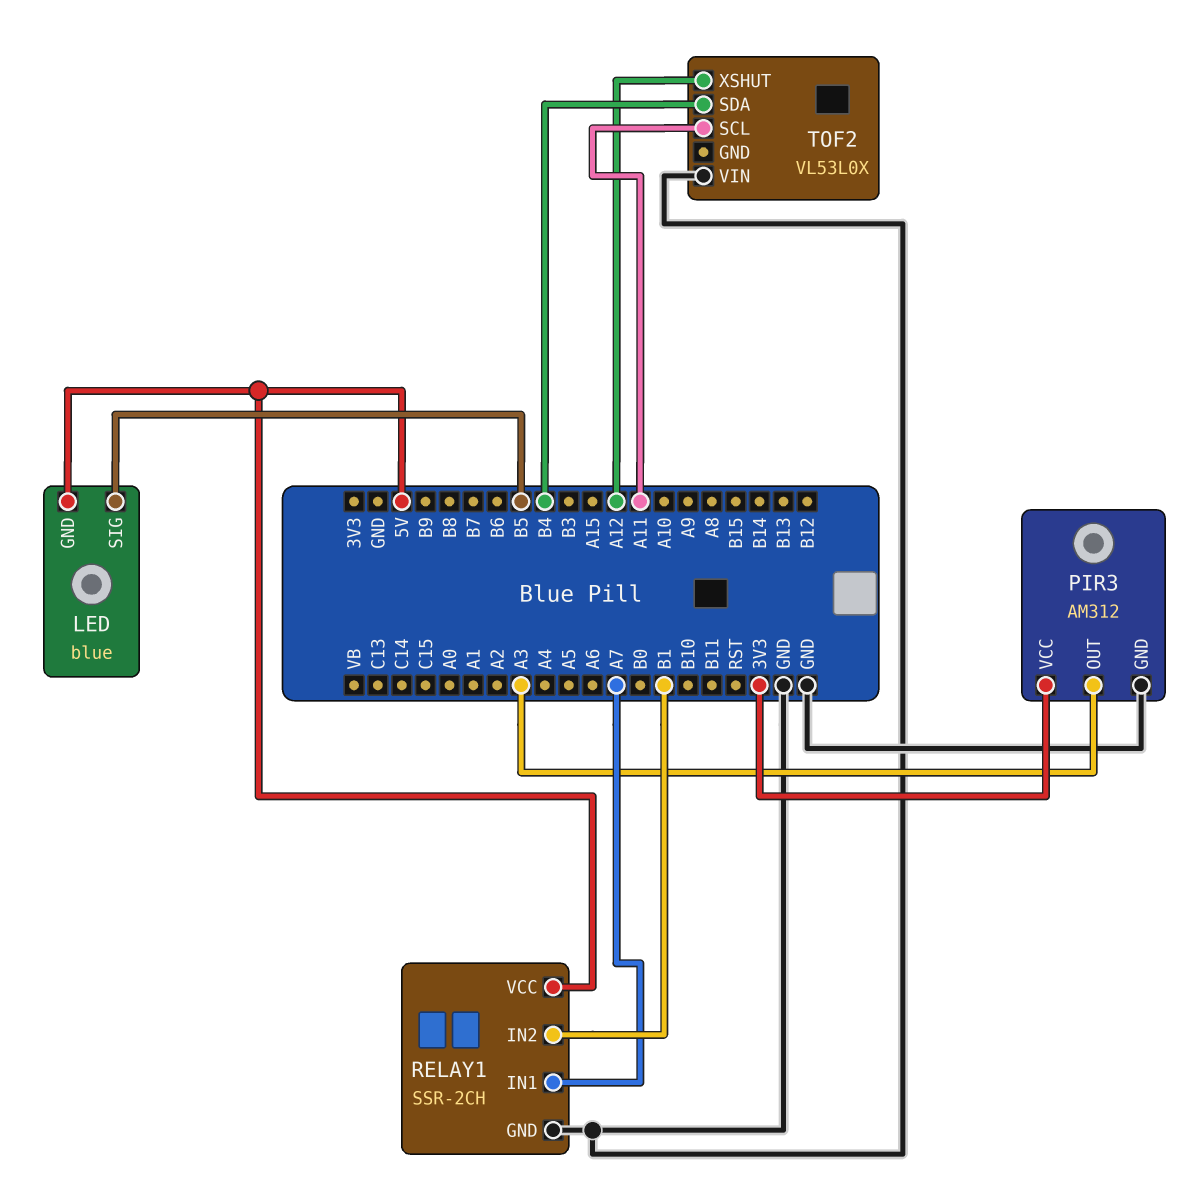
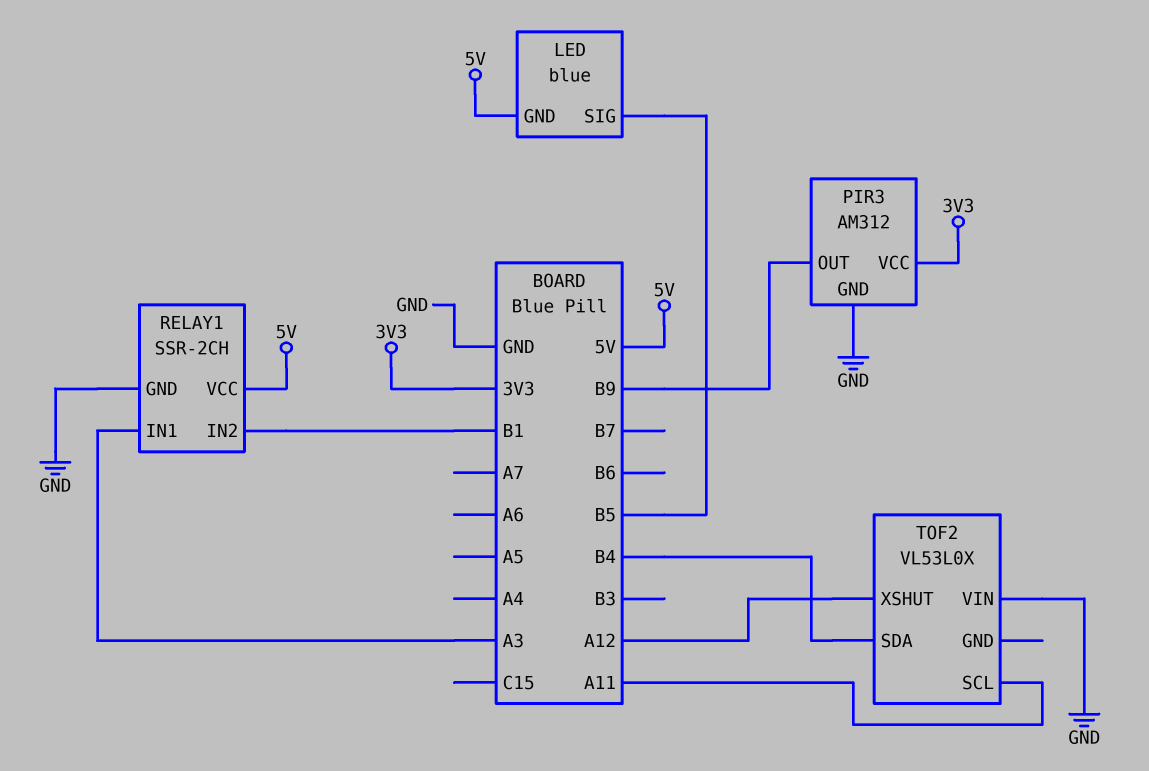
PIR3 pin OUT: A3 -> B9
RELAY1 pin IN1: A7 -> A3

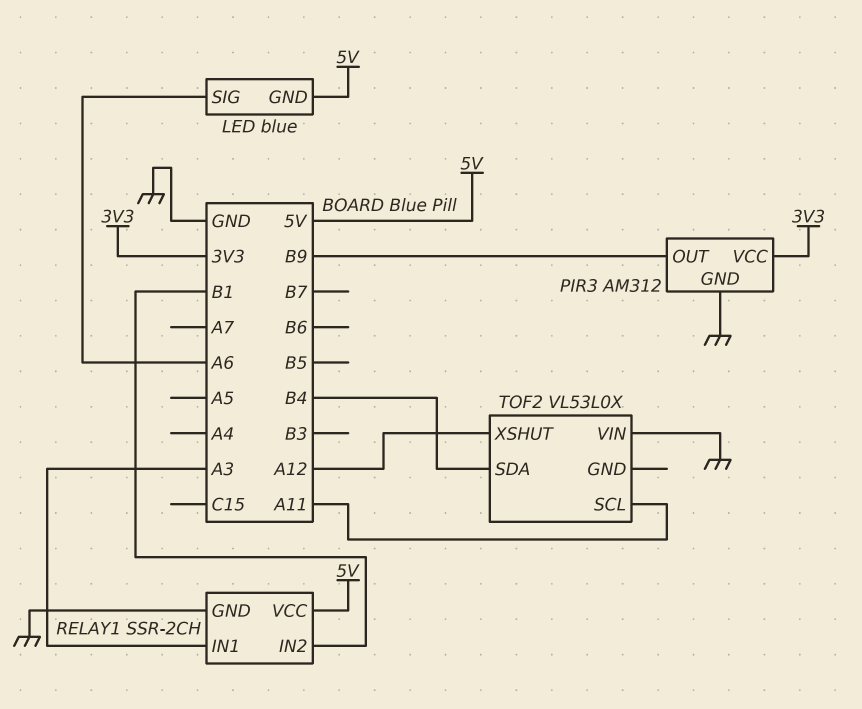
LED pin SIG: B5 -> A6

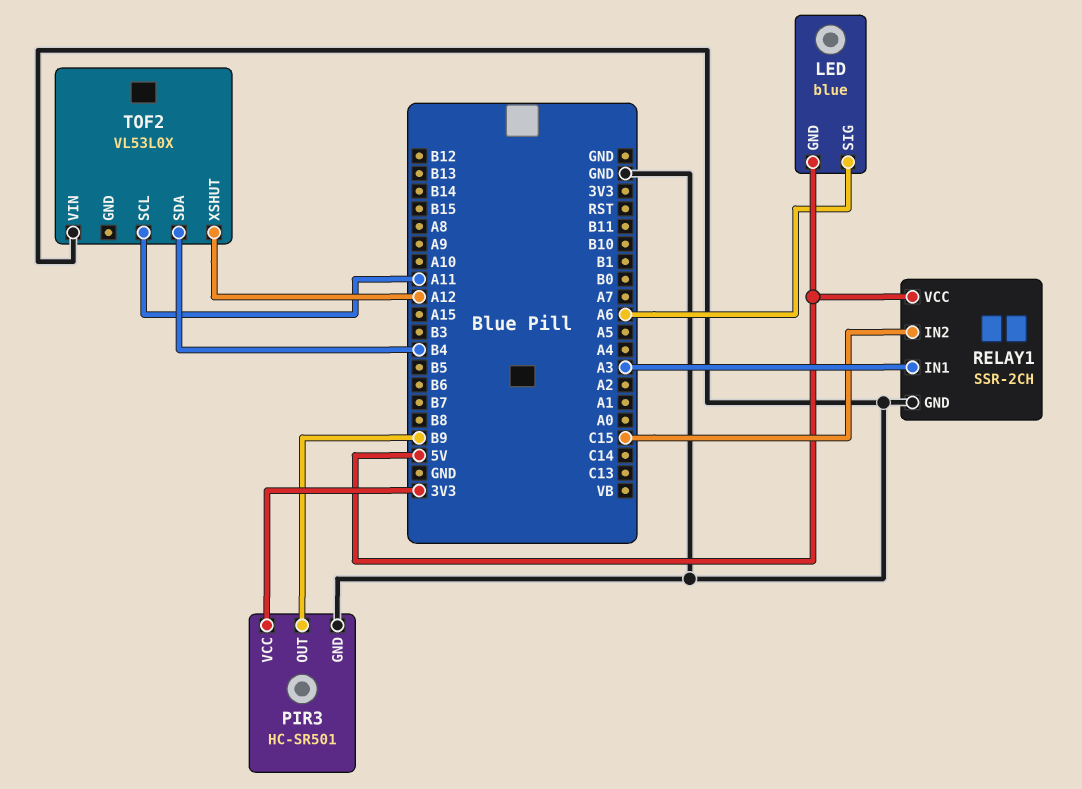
PIR3: AM312 -> HC-SR501
RELAY1 pin IN2: B1 -> C15

